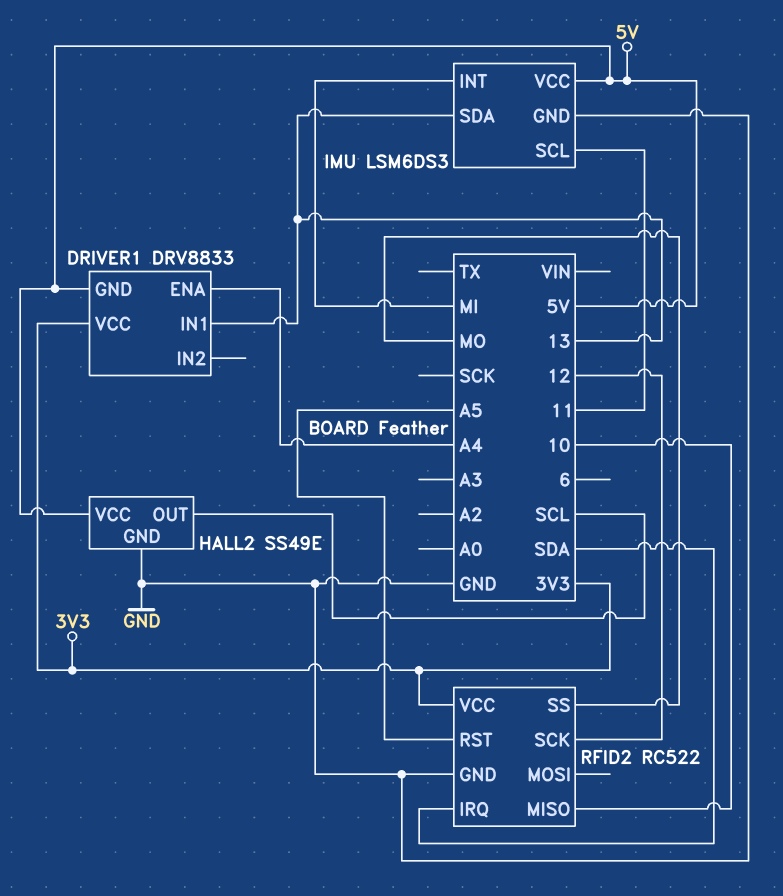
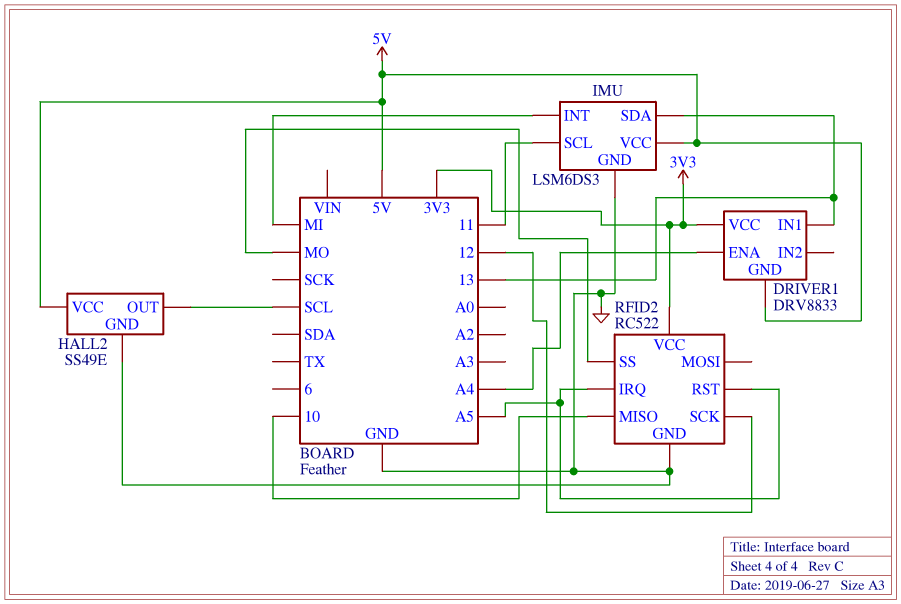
RFID2 pin IRQ: SDA -> A5

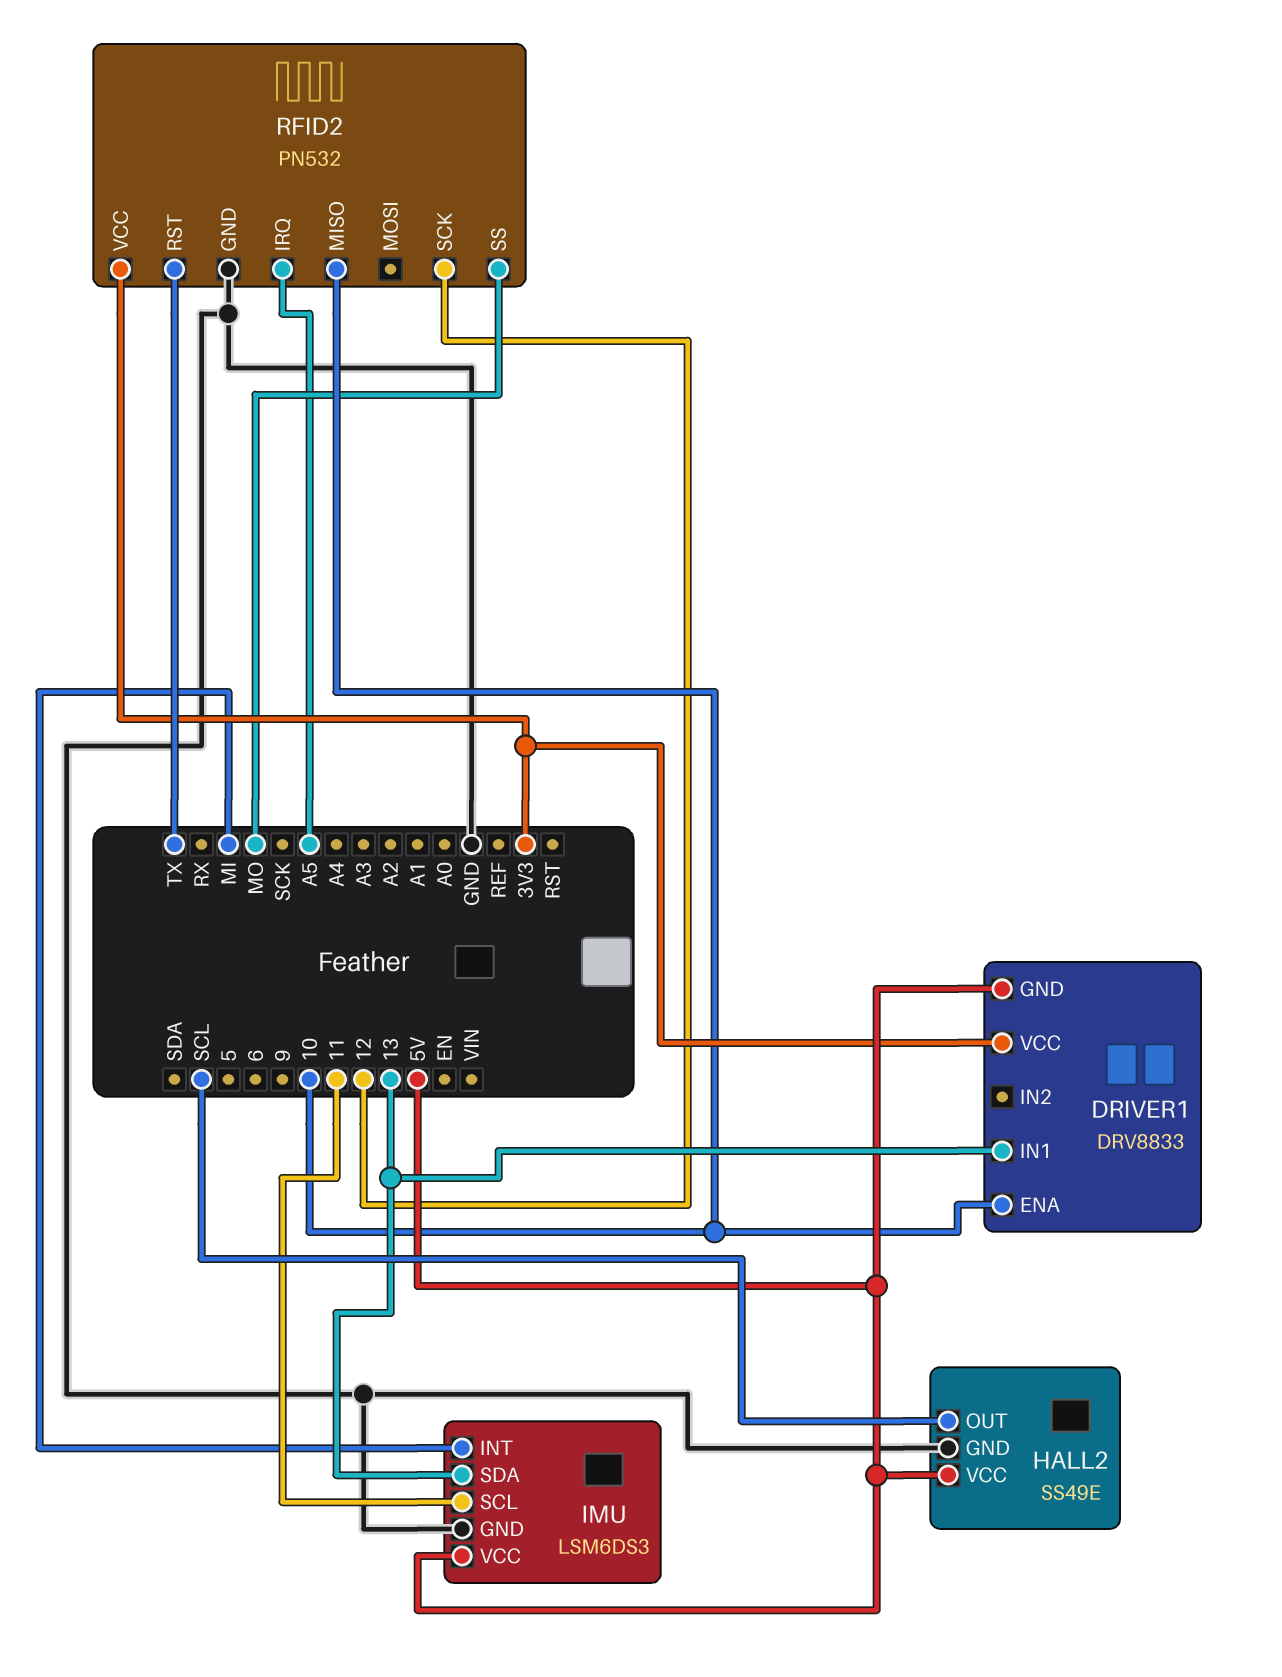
DRIVER1 pin ENA: A4 -> 10
RFID2: RC522 -> PN532
RFID2 pin RST: A5 -> TX

